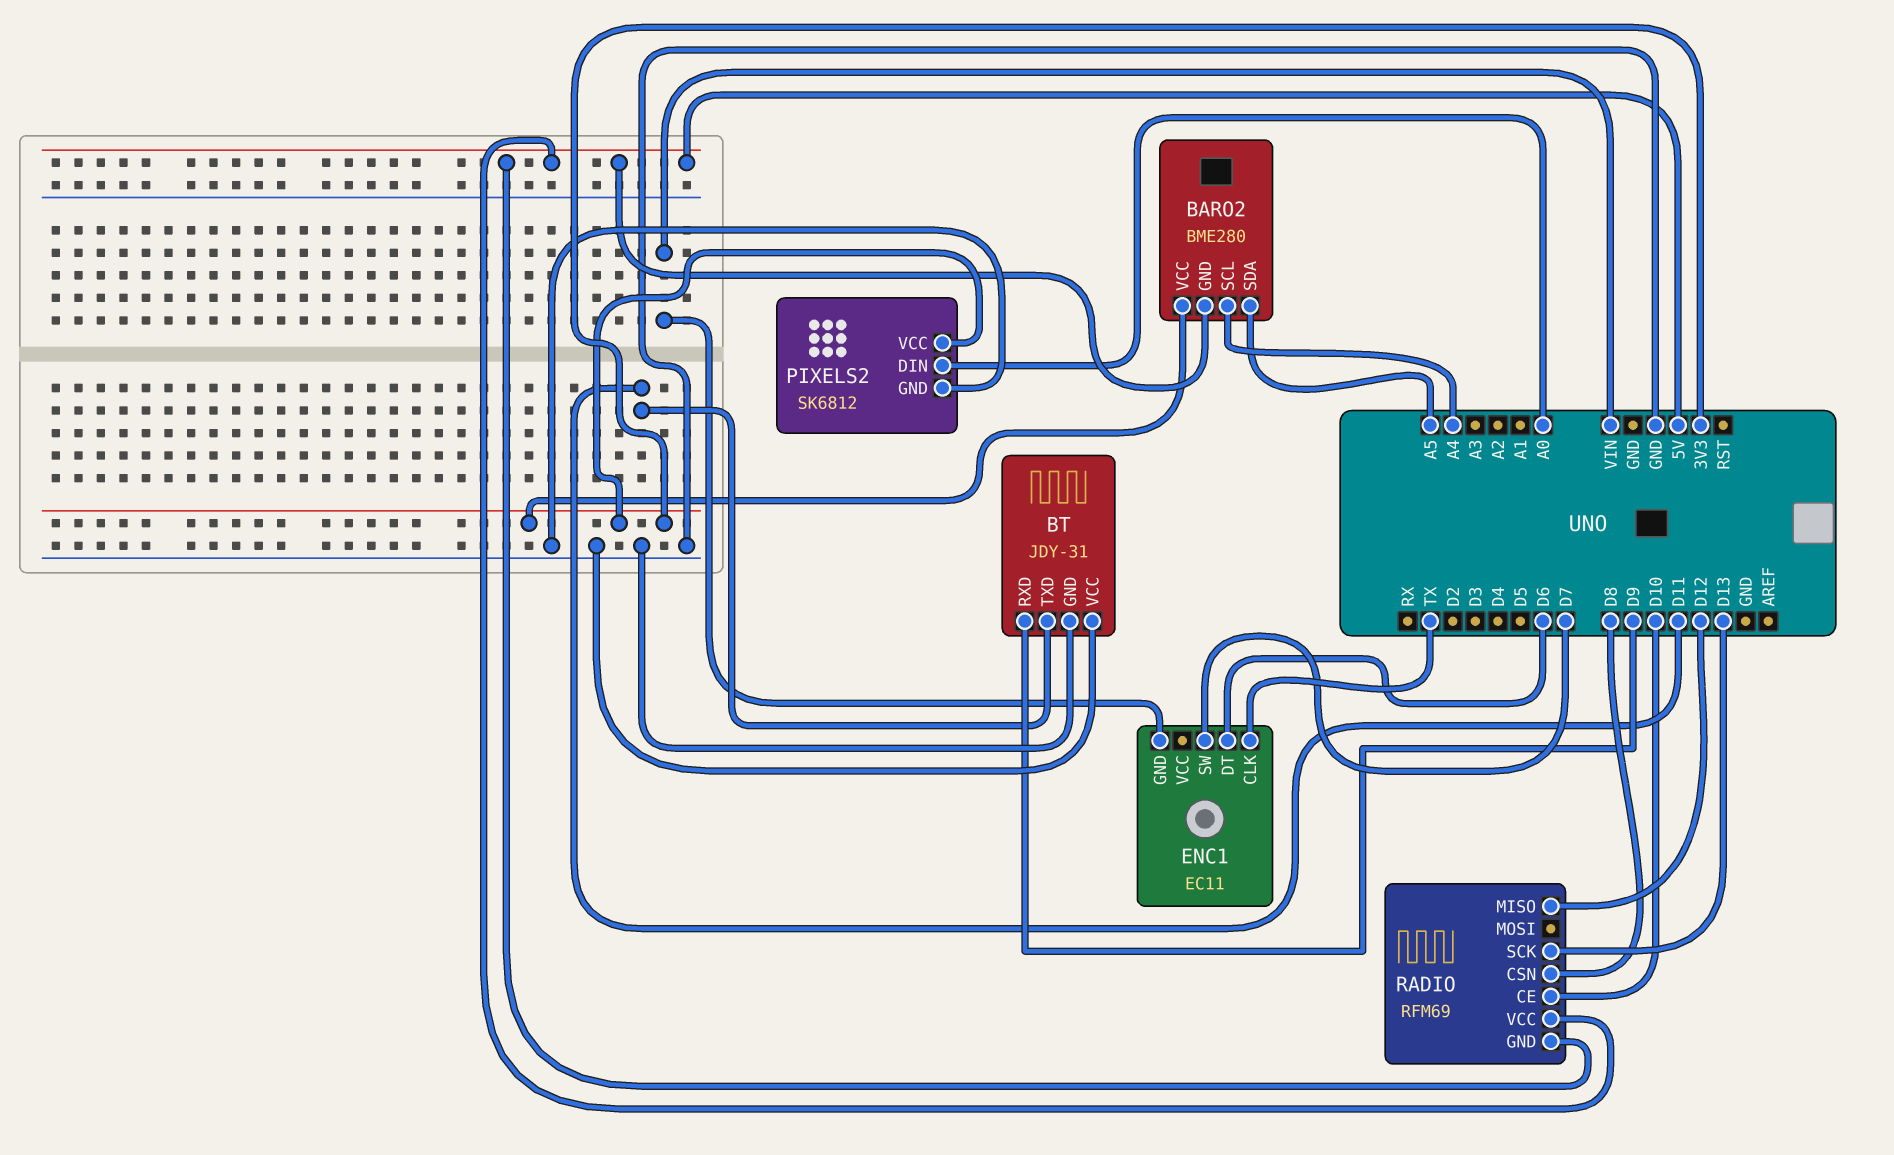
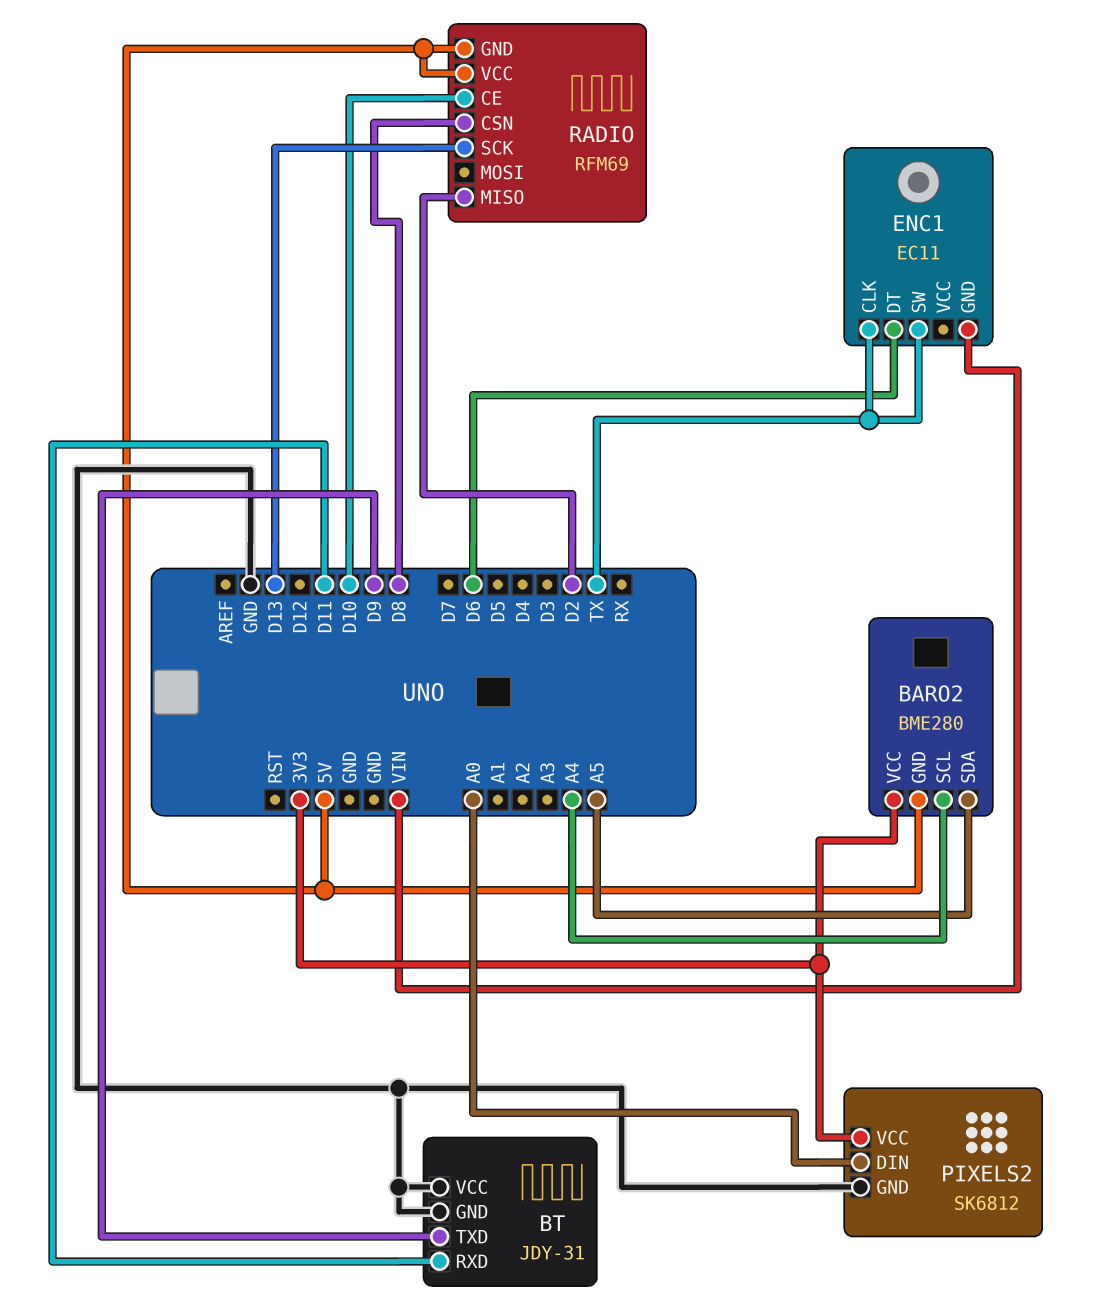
BT pin RXD: D9 -> D11
BT pin TXD: D11 -> D9
ENC1 pin SW: D7 -> TX
RADIO pin MISO: D12 -> D2

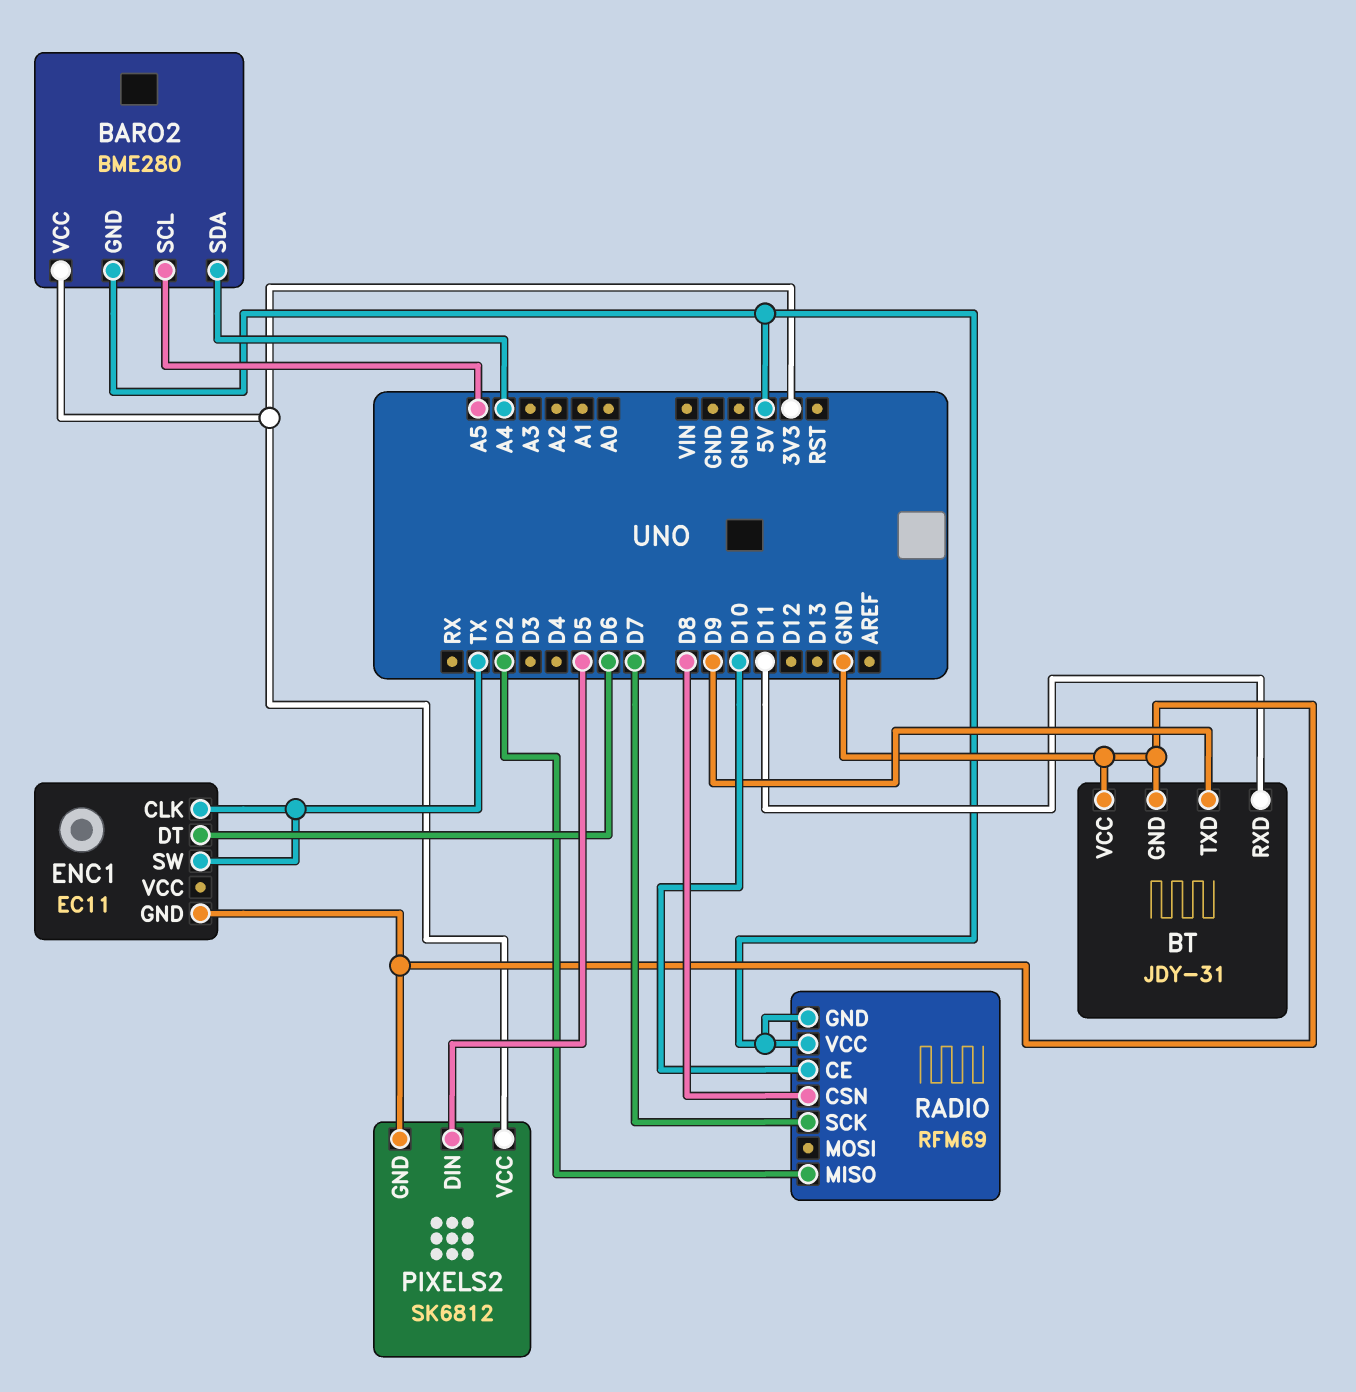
BARO2 pin SCL: A4 -> A5
BARO2 pin SDA: A5 -> A4
ENC1 pin GND: VIN -> GND
PIXELS2 pin DIN: A0 -> D5
RADIO pin SCK: D13 -> D7

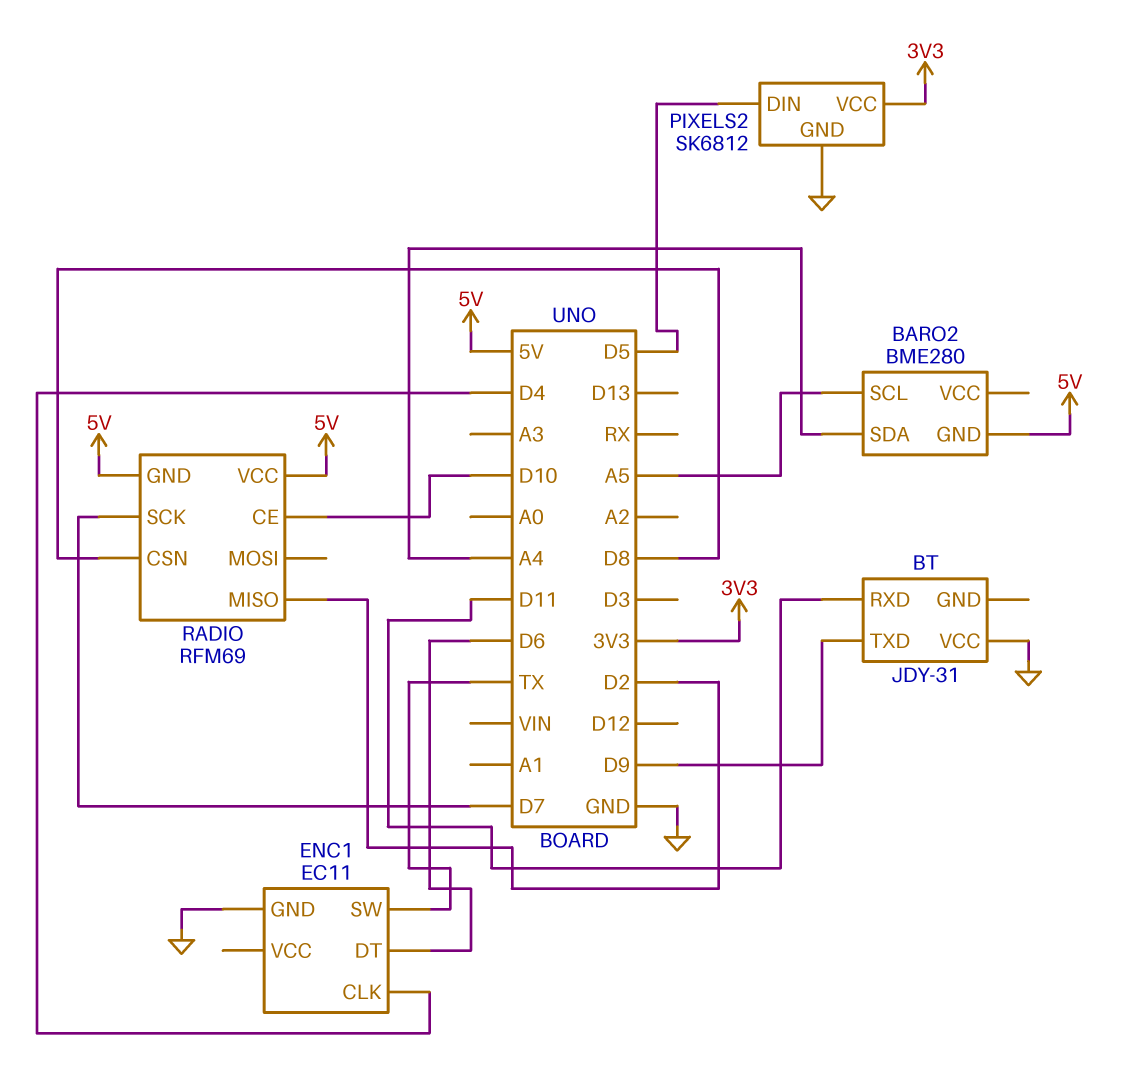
BARO2 pin VCC: 3V3 -> none
BT pin GND: GND -> none
ENC1 pin CLK: TX -> D4

